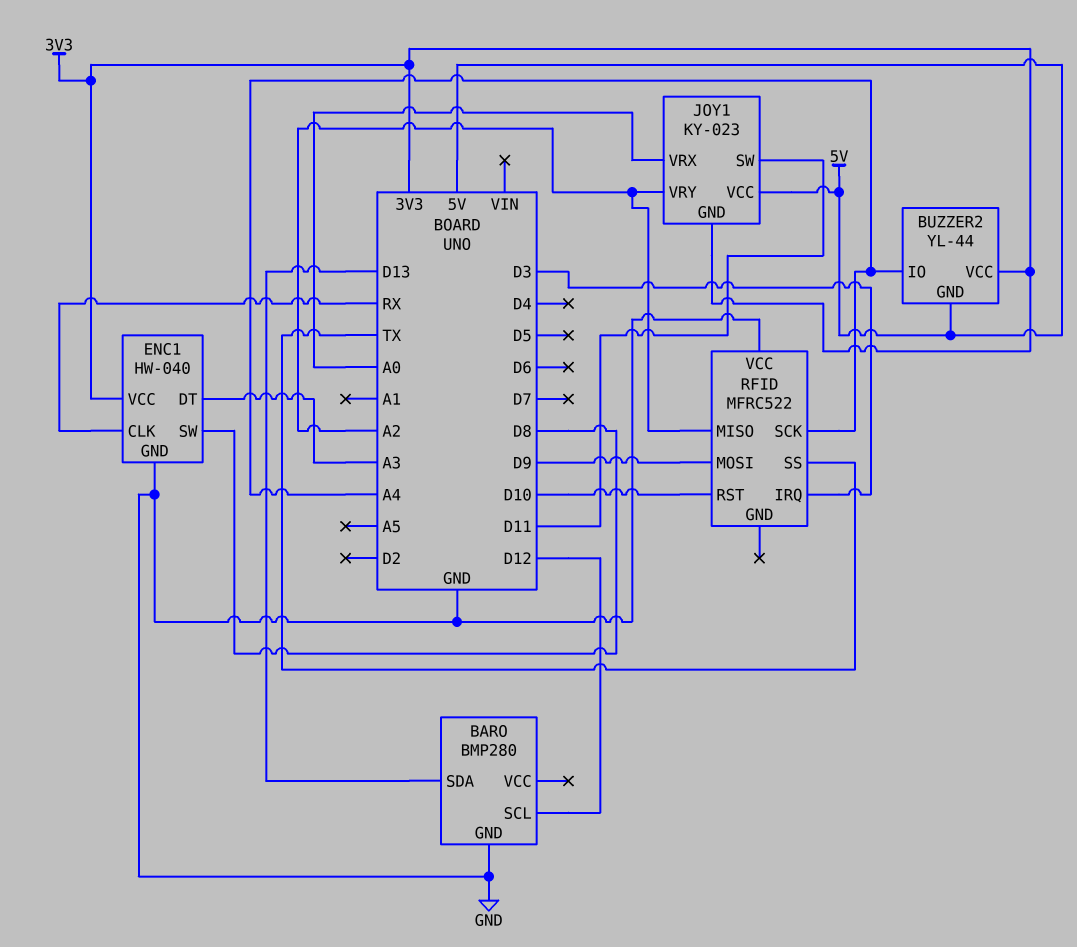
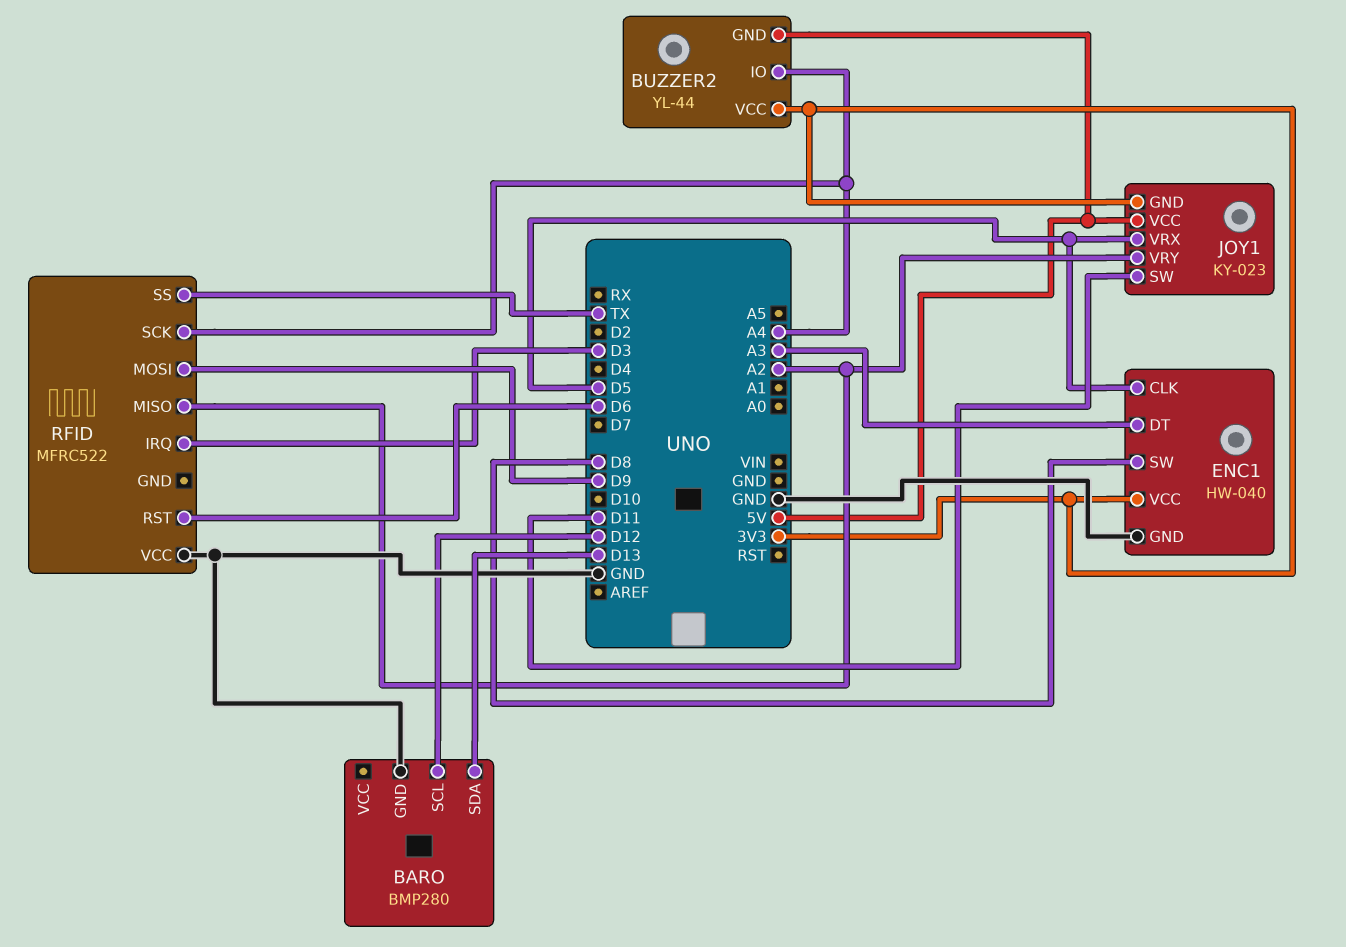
ENC1 pin CLK: RX -> D5
JOY1 pin VRX: A0 -> D5
RFID pin RST: D10 -> D6

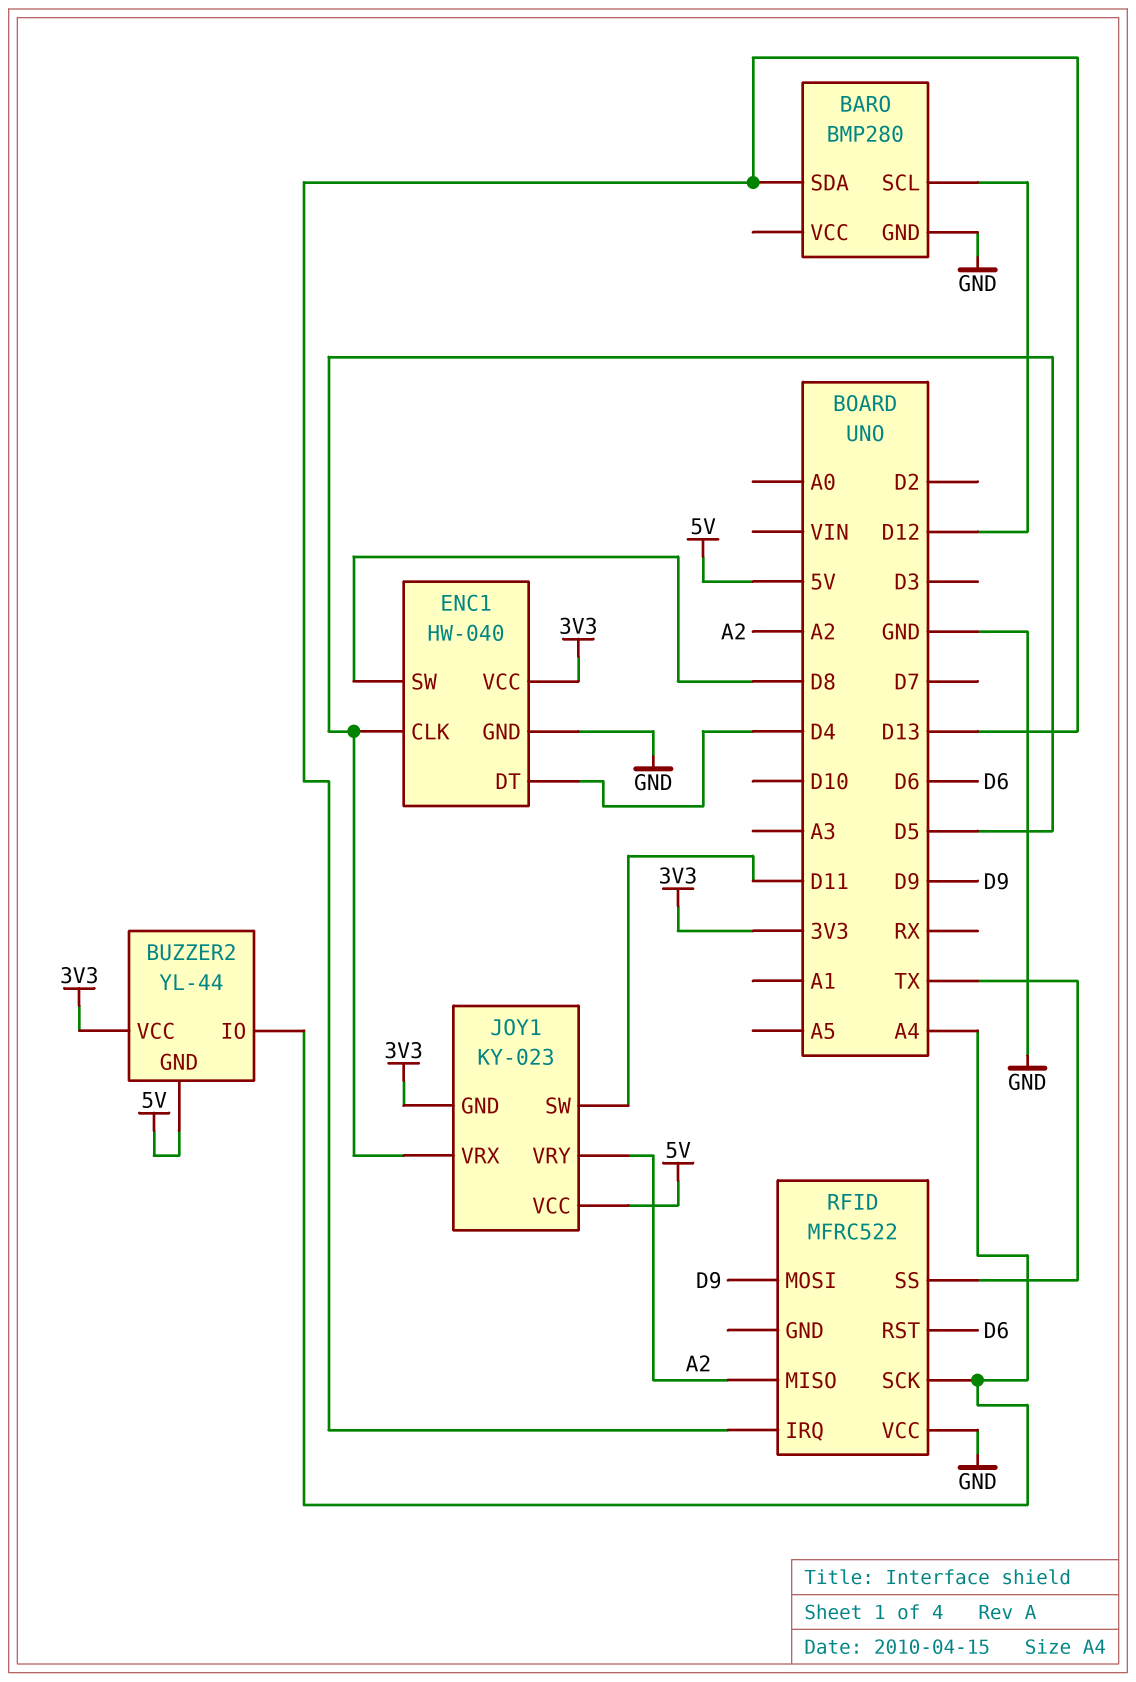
ENC1 pin DT: A3 -> D4
RFID pin IRQ: D3 -> D13

